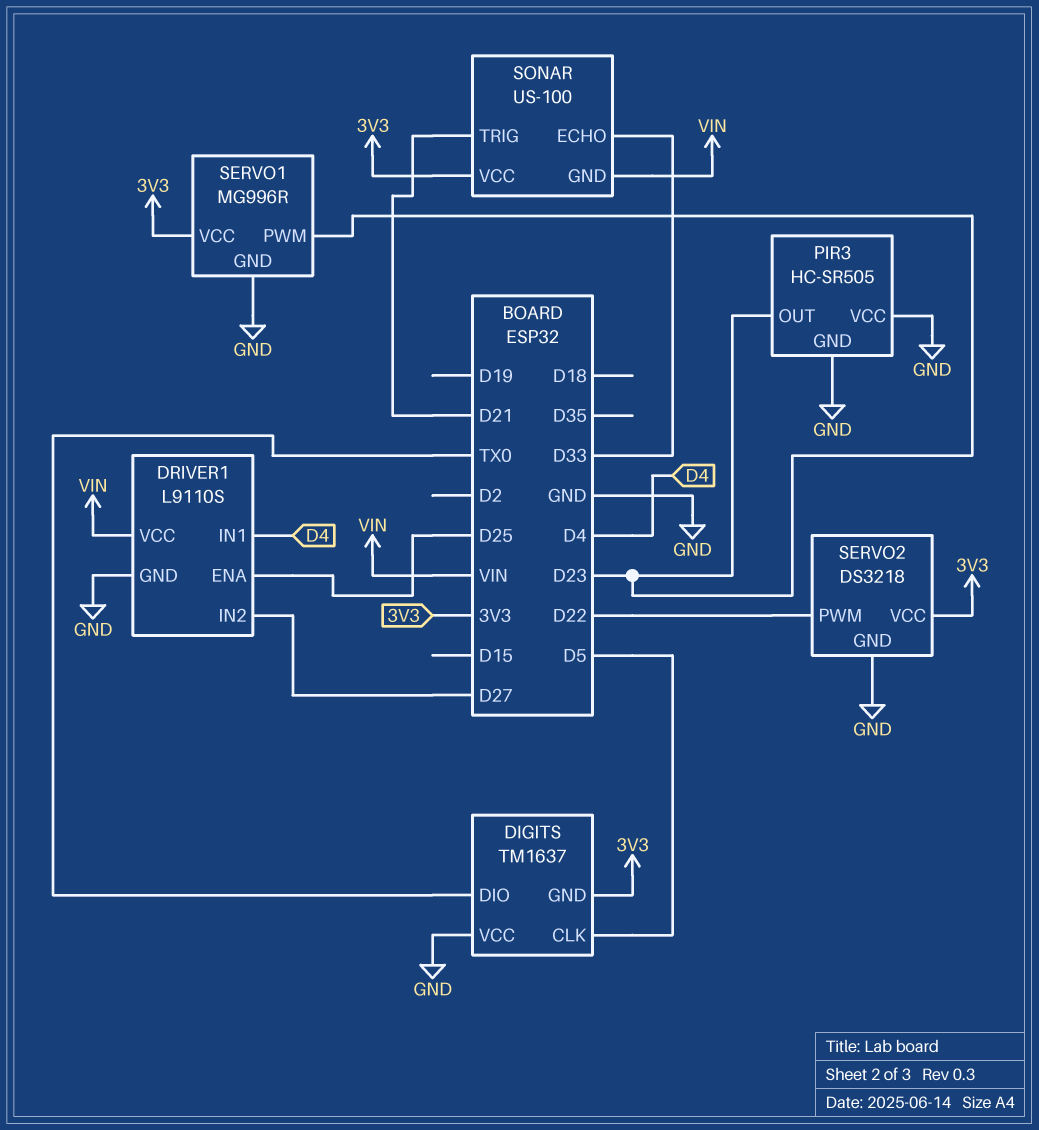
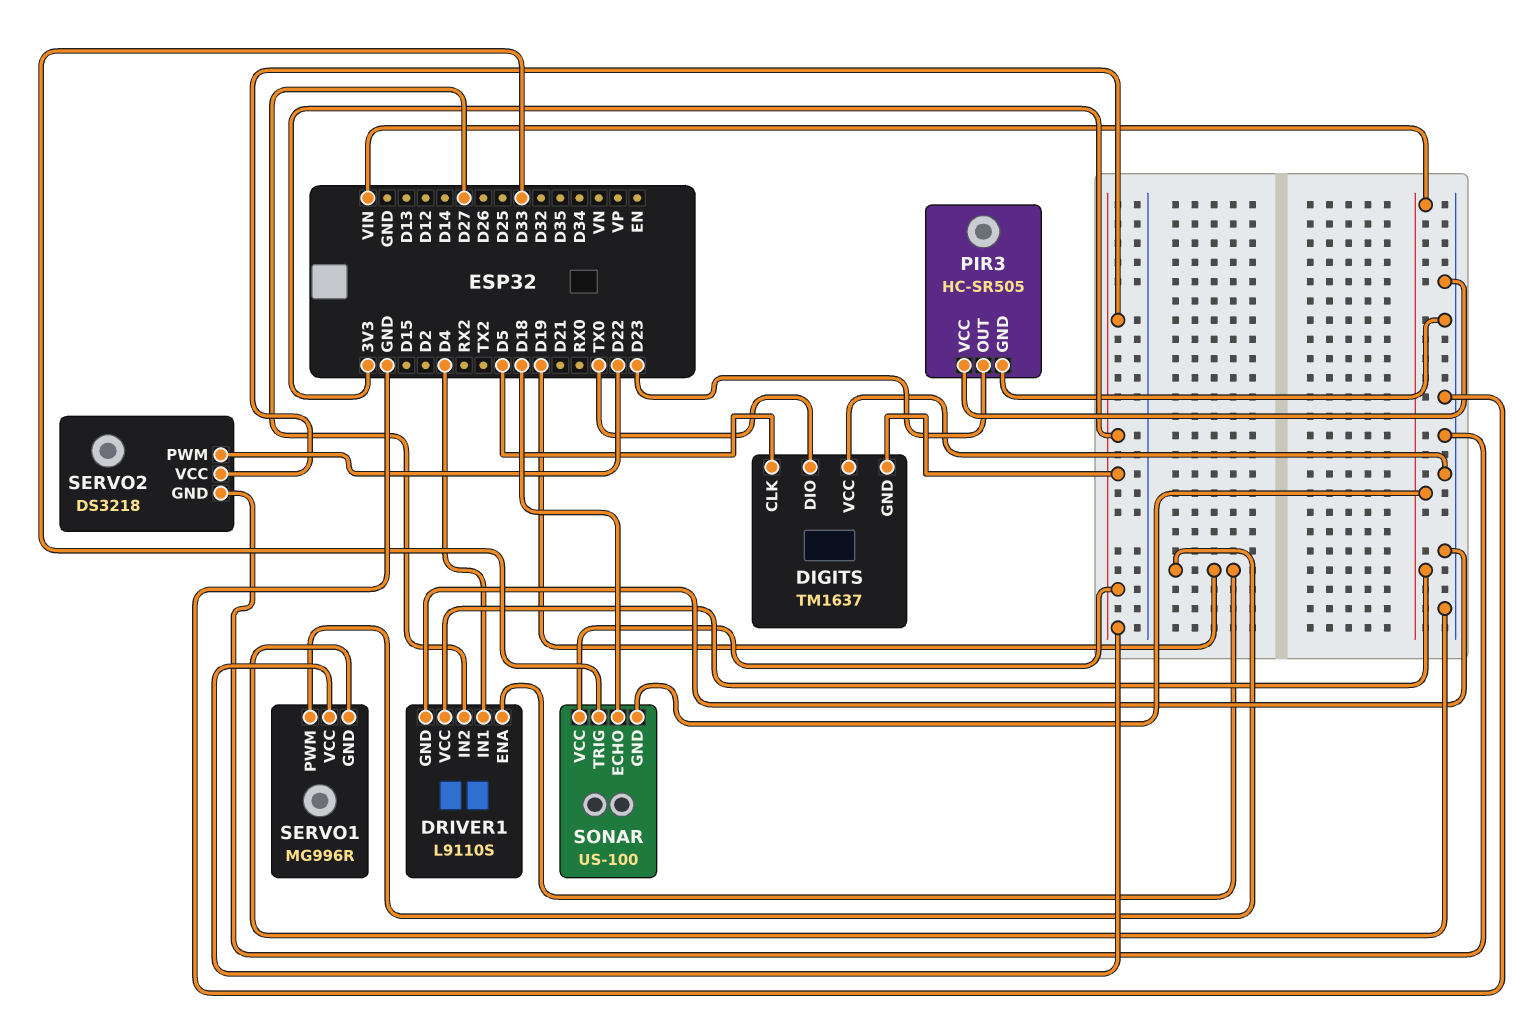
DRIVER1 pin ENA: D25 -> D19
SERVO1 pin PWM: D23 -> D19
SONAR pin ECHO: D33 -> D18
SONAR pin TRIG: D21 -> D33

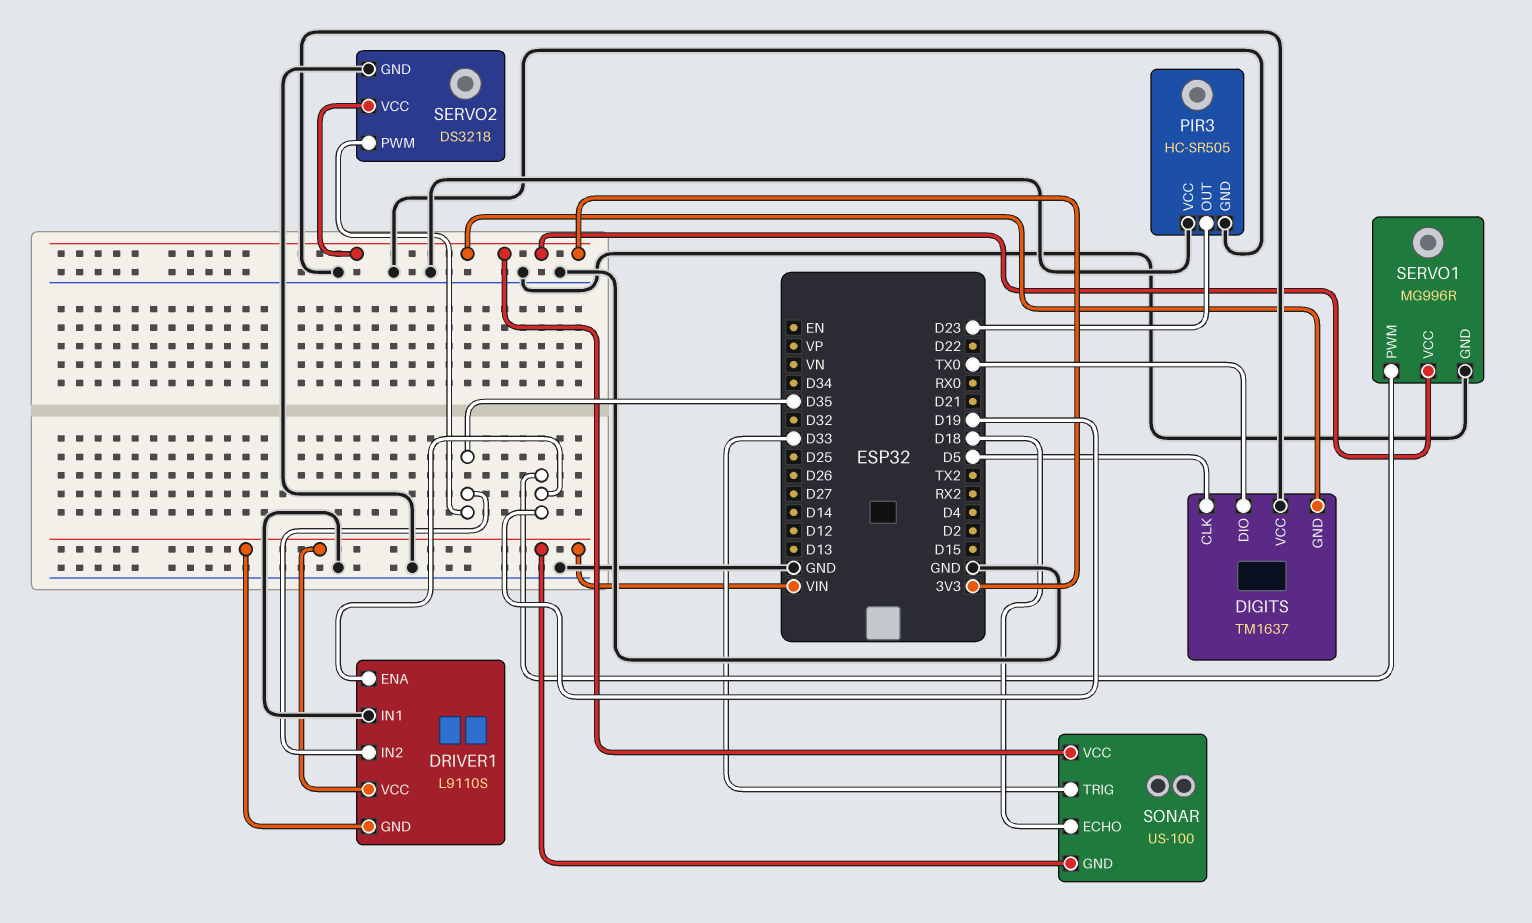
DRIVER1 pin GND: GND -> VIN
DRIVER1 pin IN1: D4 -> GND
DRIVER1 pin IN2: D27 -> D35
SERVO2 pin PWM: D22 -> D35

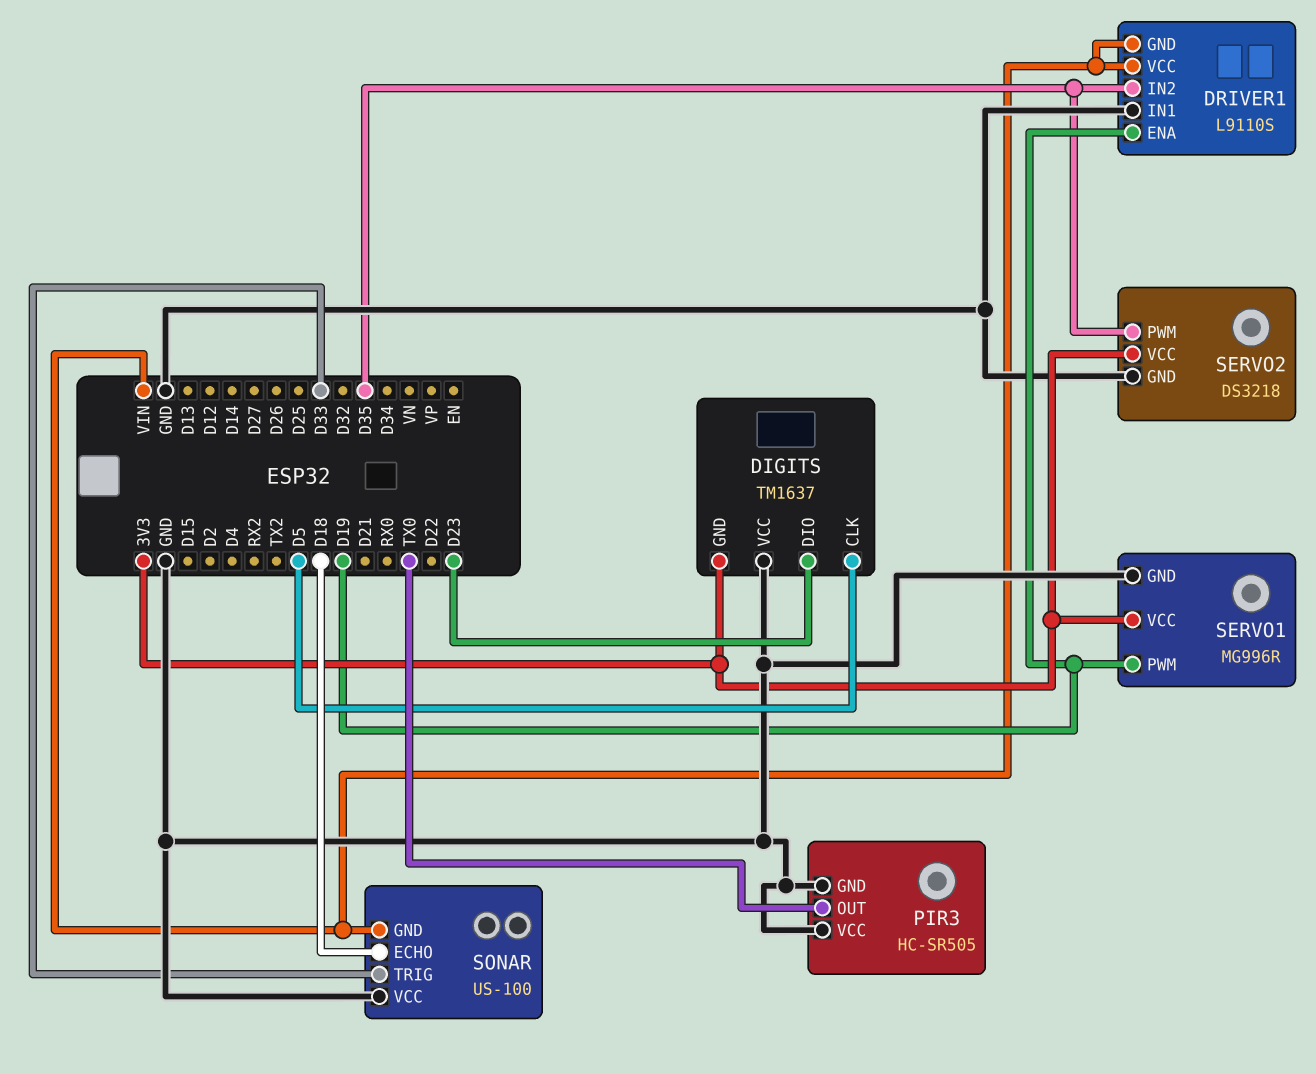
DIGITS pin DIO: TX0 -> D23
PIR3 pin OUT: D23 -> TX0
SONAR pin VCC: 3V3 -> GND

